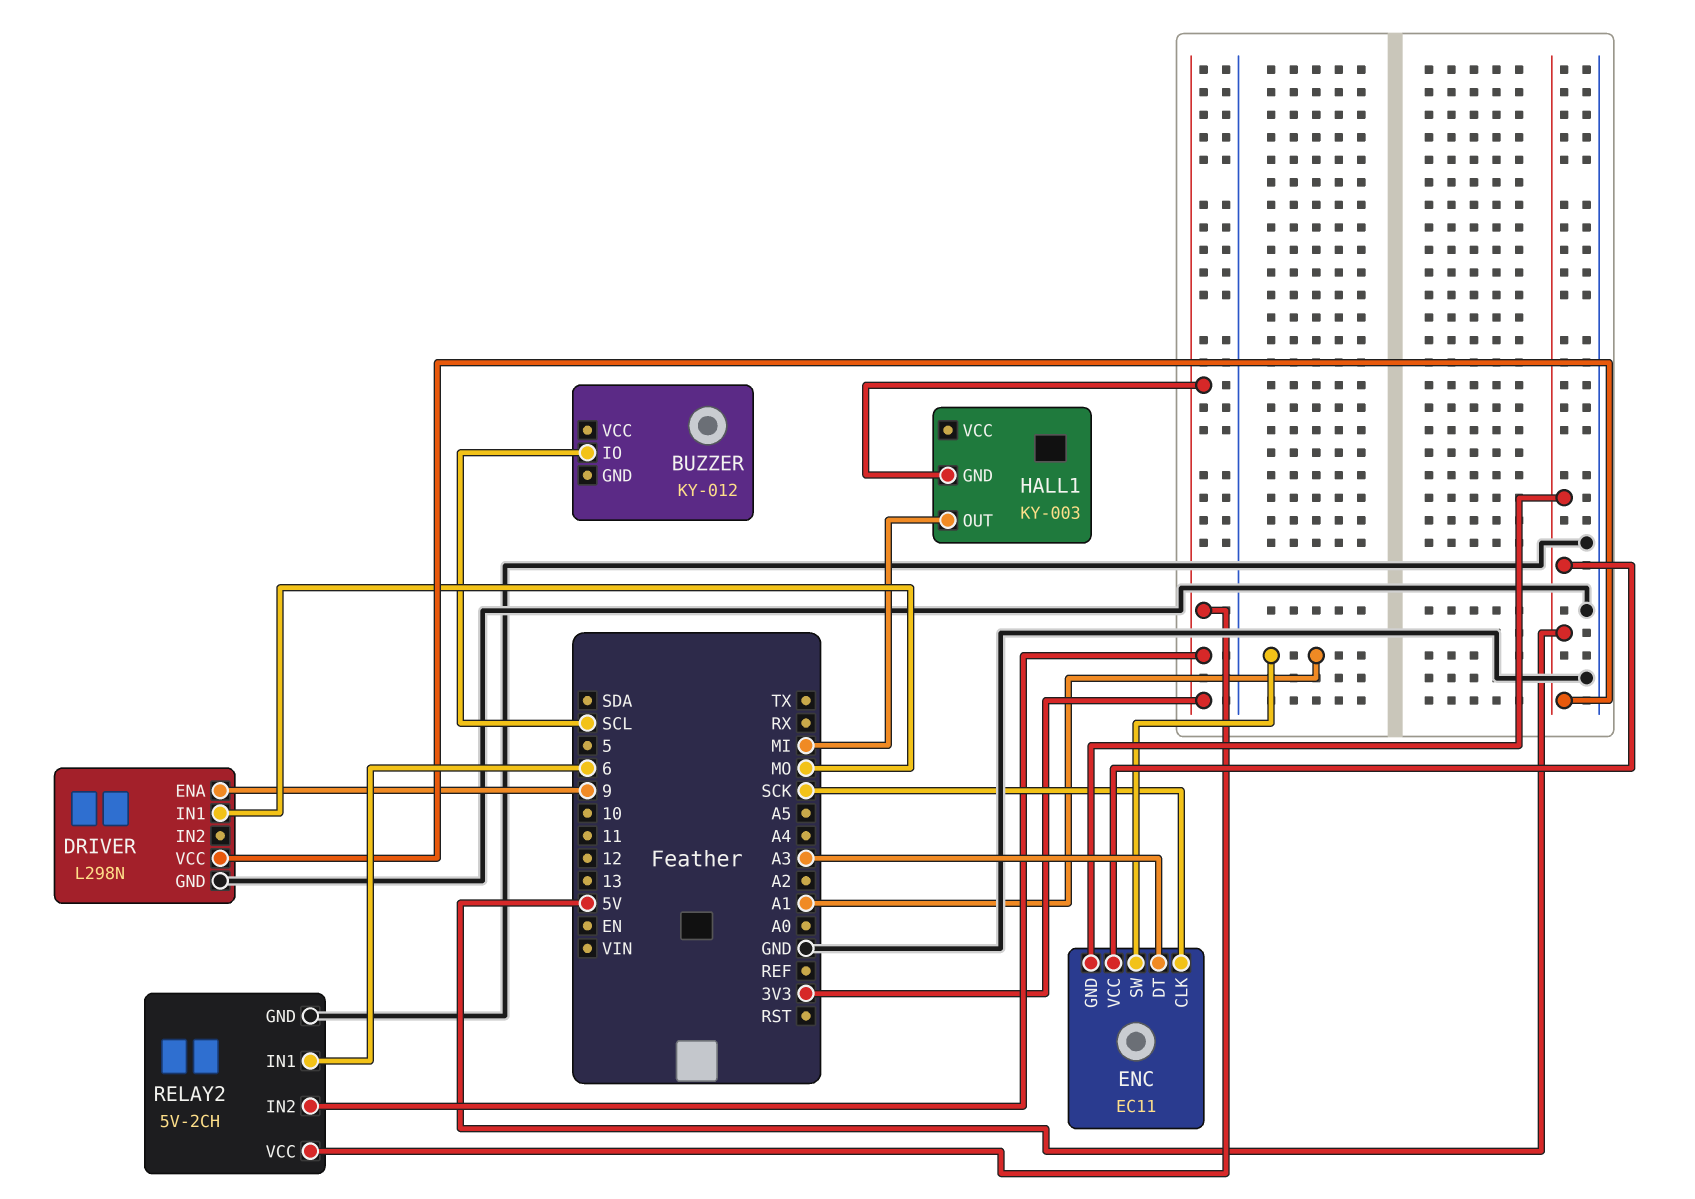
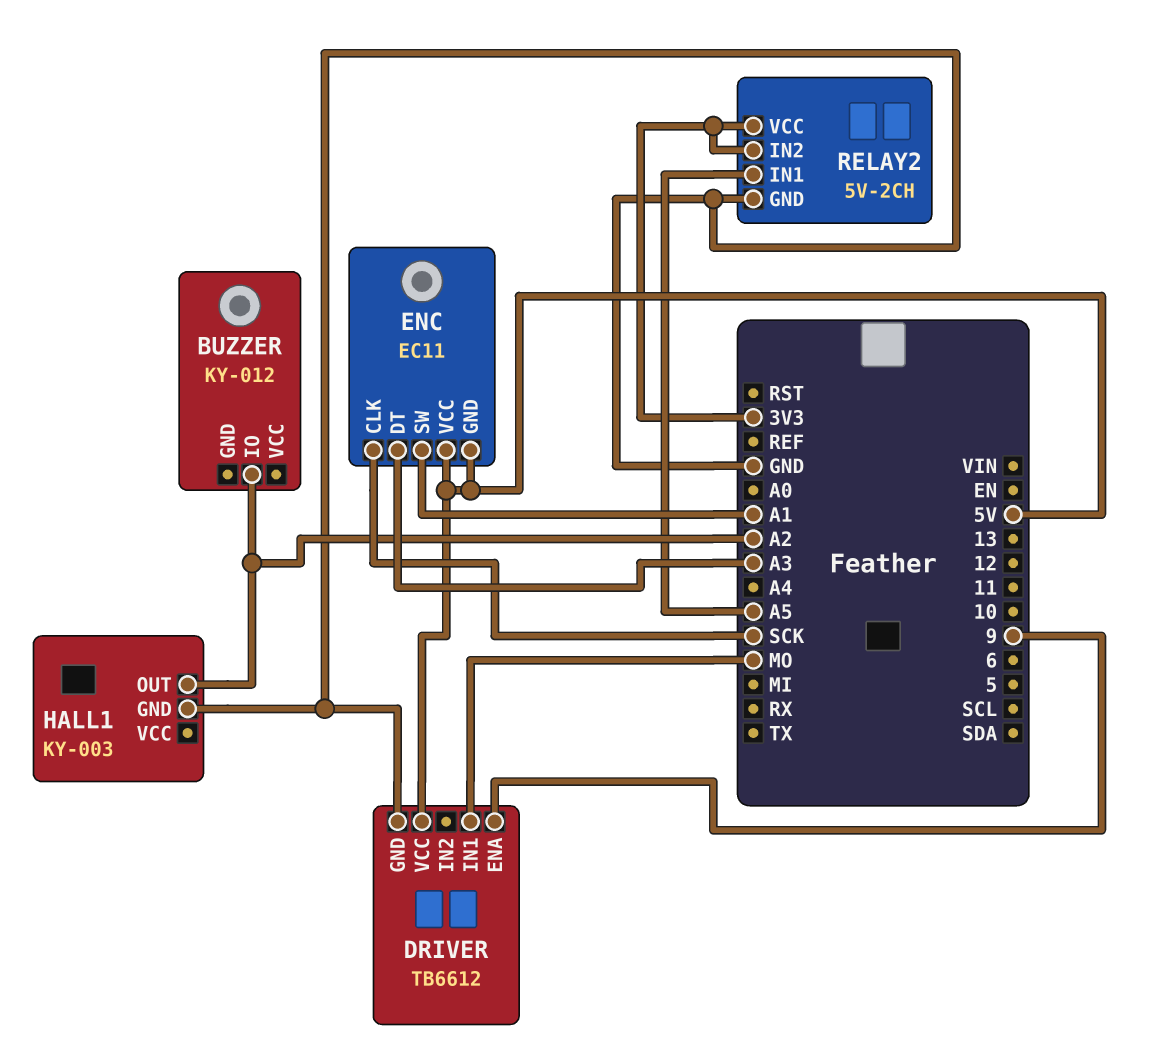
BUZZER pin IO: SCL -> A2
DRIVER: L298N -> TB6612
HALL1 pin GND: 3V3 -> GND
HALL1 pin OUT: MI -> A2
RELAY2 pin IN1: 6 -> A5

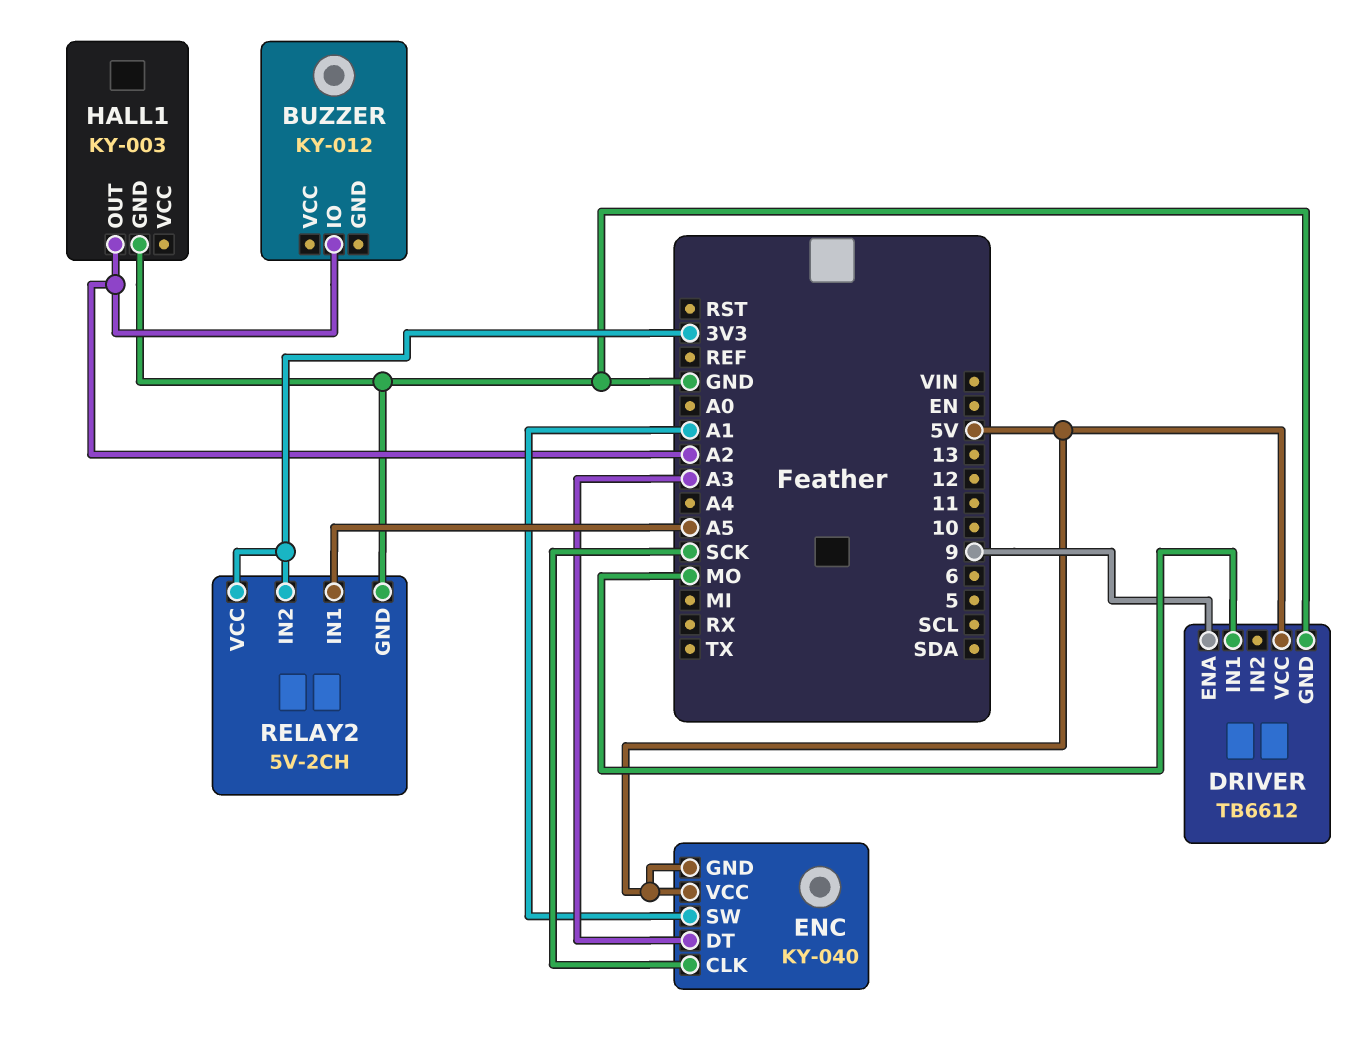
ENC: EC11 -> KY-040

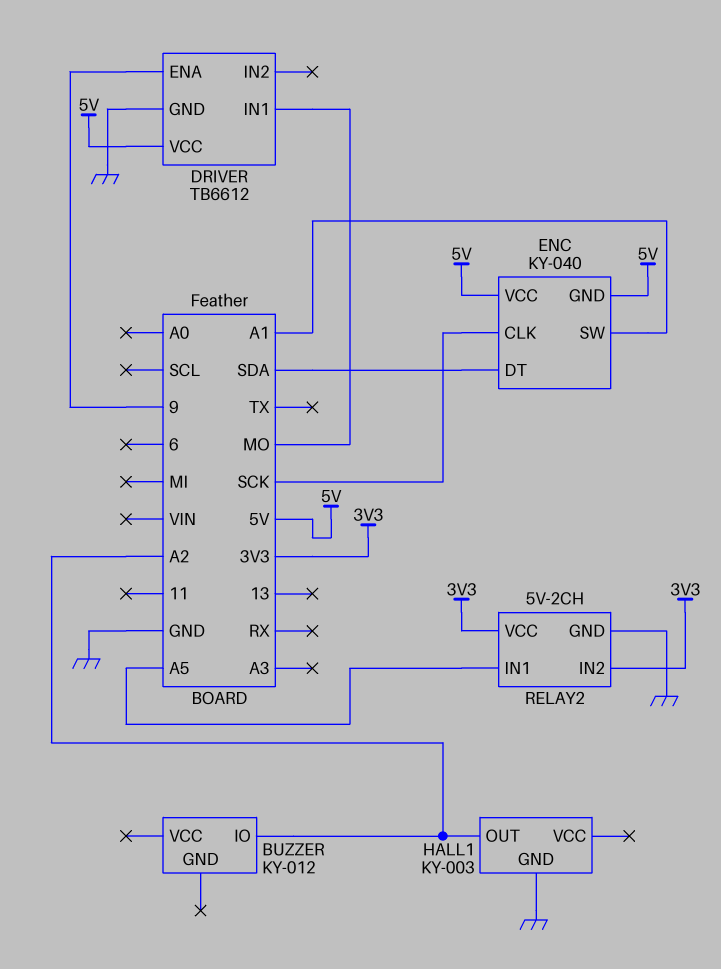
ENC pin DT: A3 -> SDA

